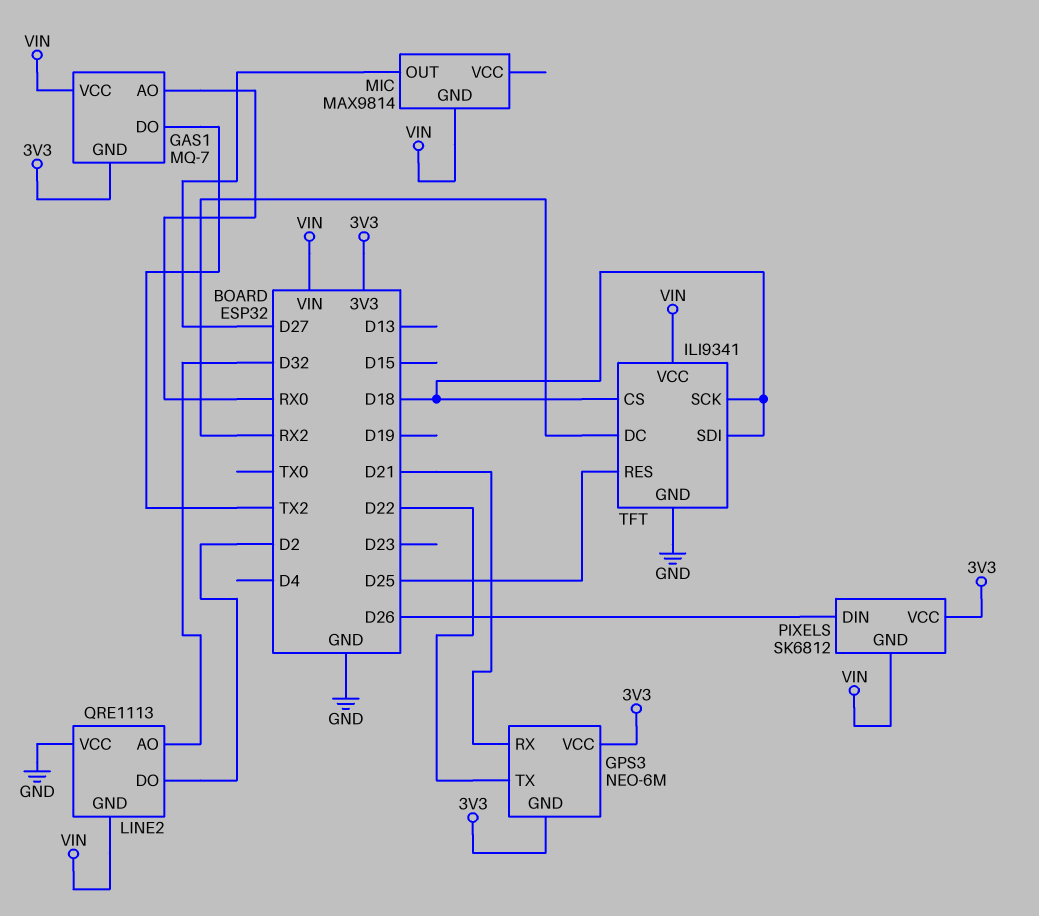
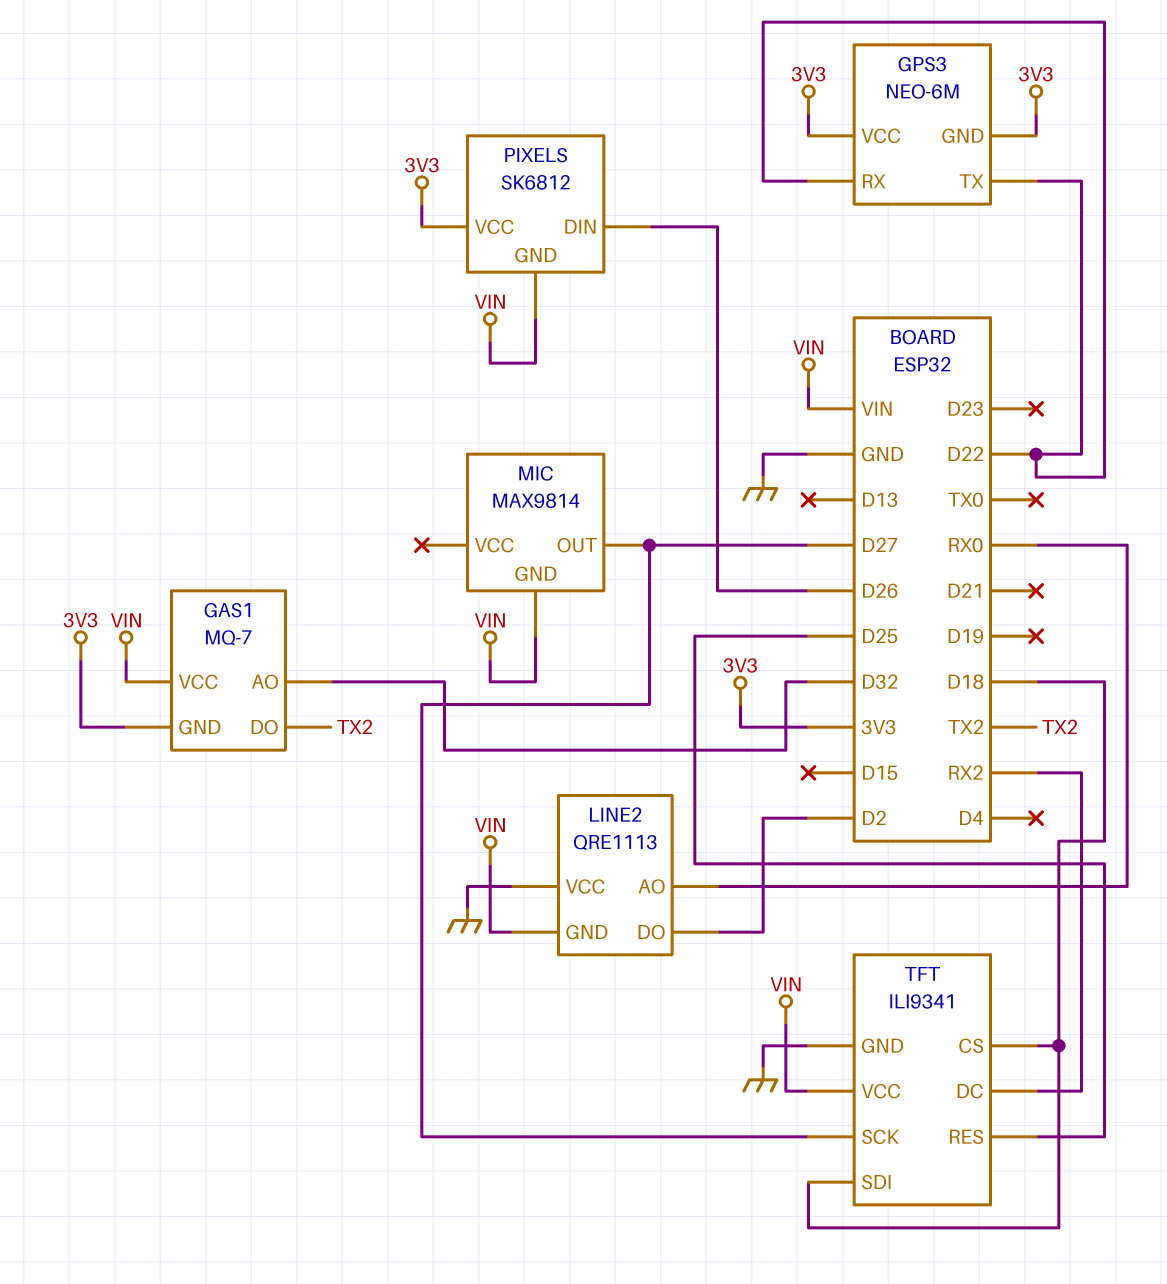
GAS1 pin AO: RX0 -> D32
GPS3 pin RX: D21 -> D22
LINE2 pin AO: D32 -> RX0
TFT pin SCK: D18 -> D27

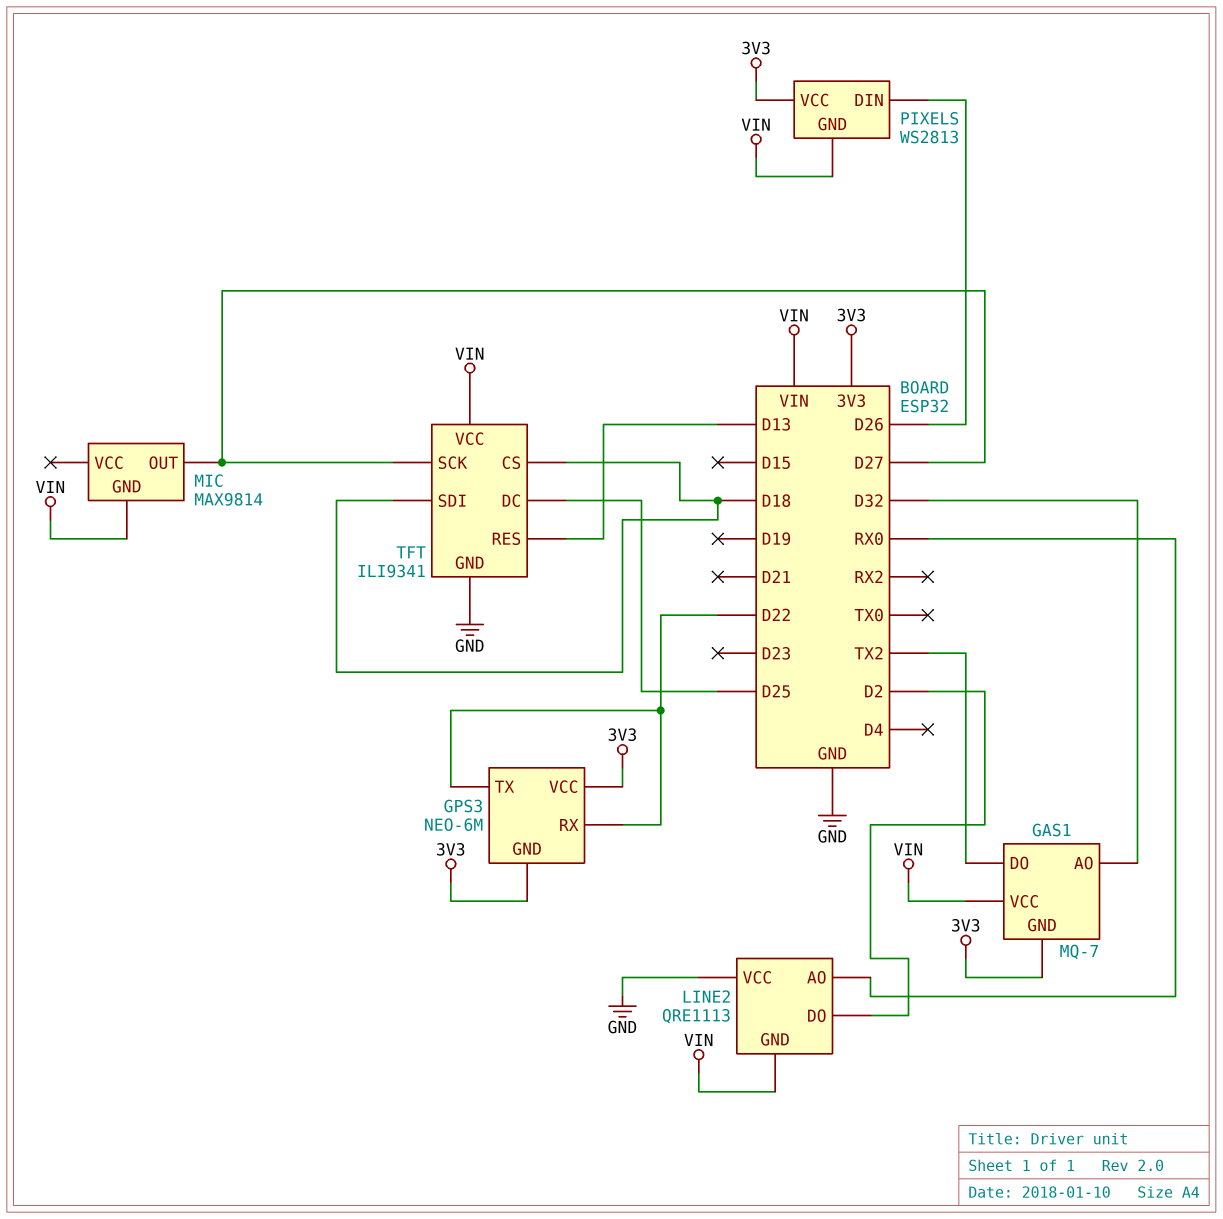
PIXELS: SK6812 -> WS2813
TFT pin DC: RX2 -> D25
TFT pin RES: D25 -> D13

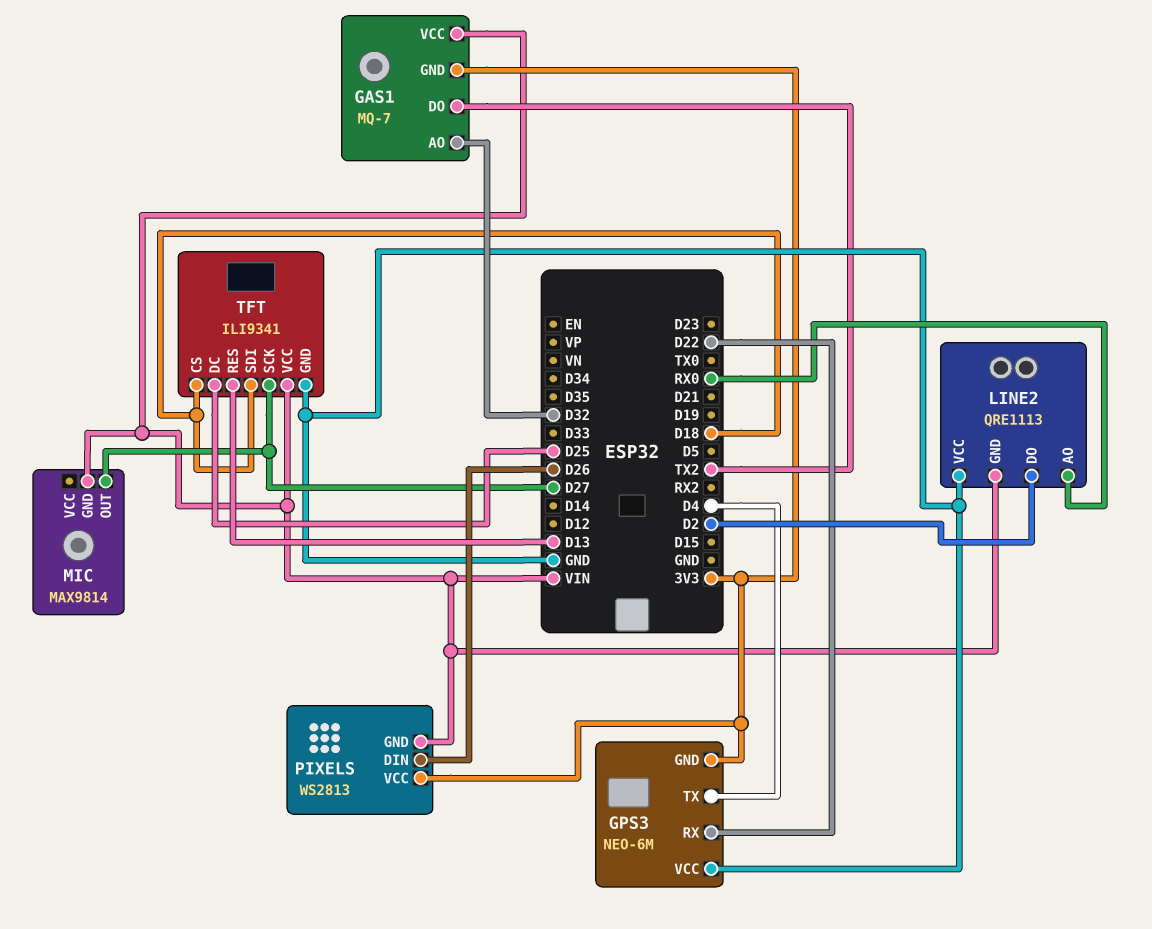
GPS3 pin TX: D22 -> D4
GPS3 pin VCC: 3V3 -> GND

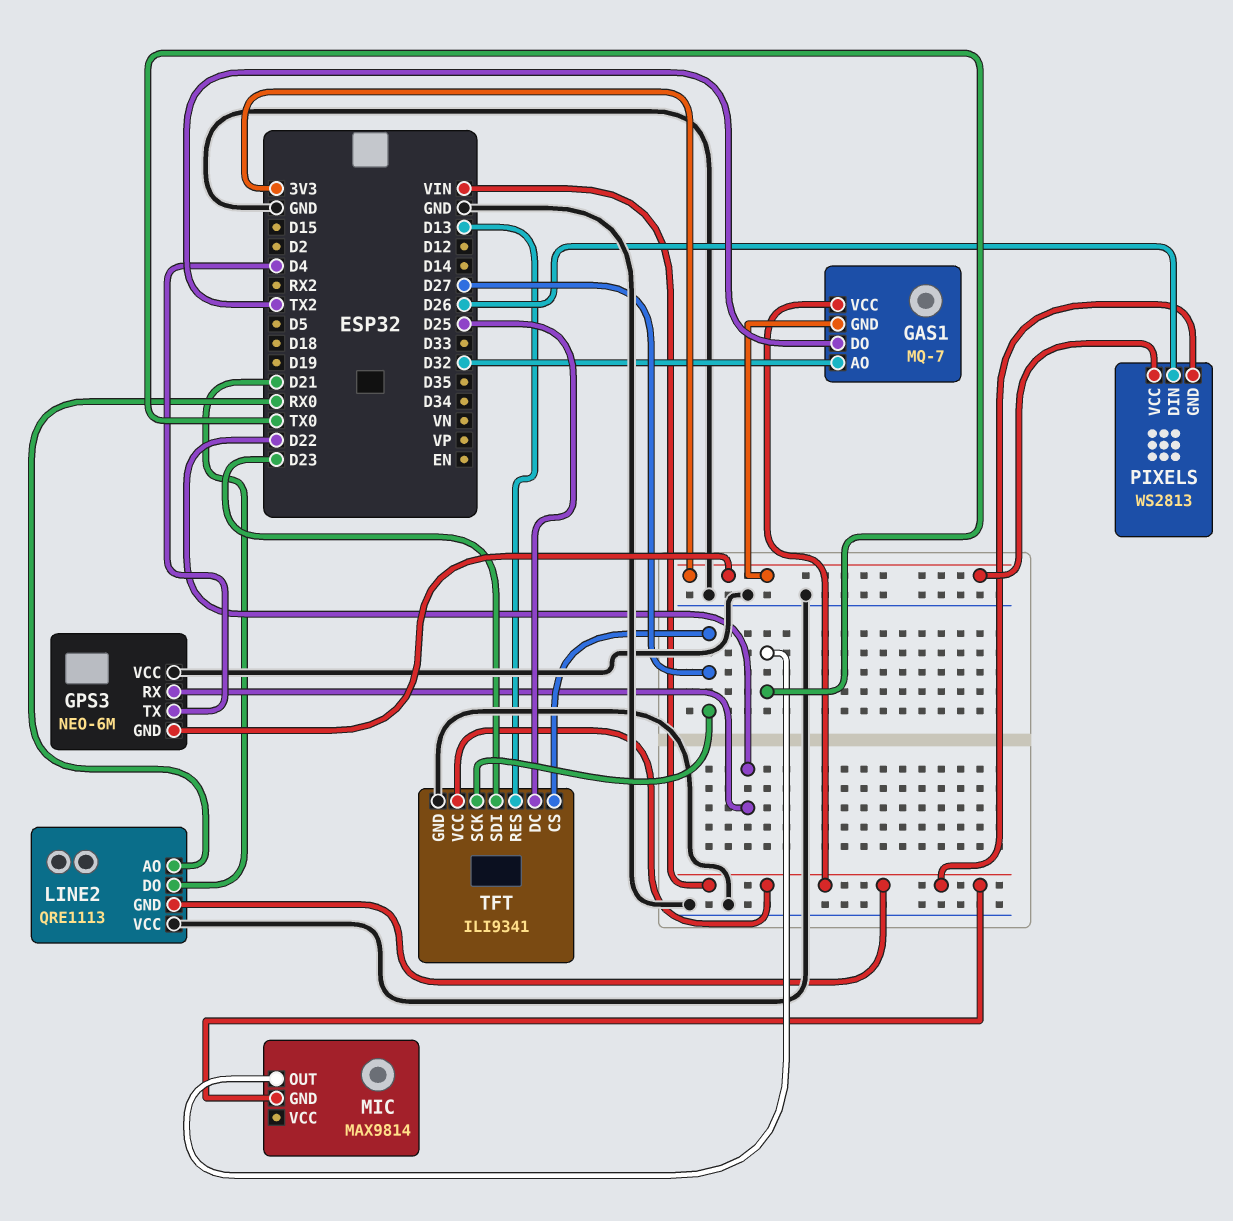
LINE2 pin DO: D2 -> D21
MIC pin OUT: D27 -> TX0
TFT pin CS: D18 -> D27
TFT pin SDI: D18 -> D23

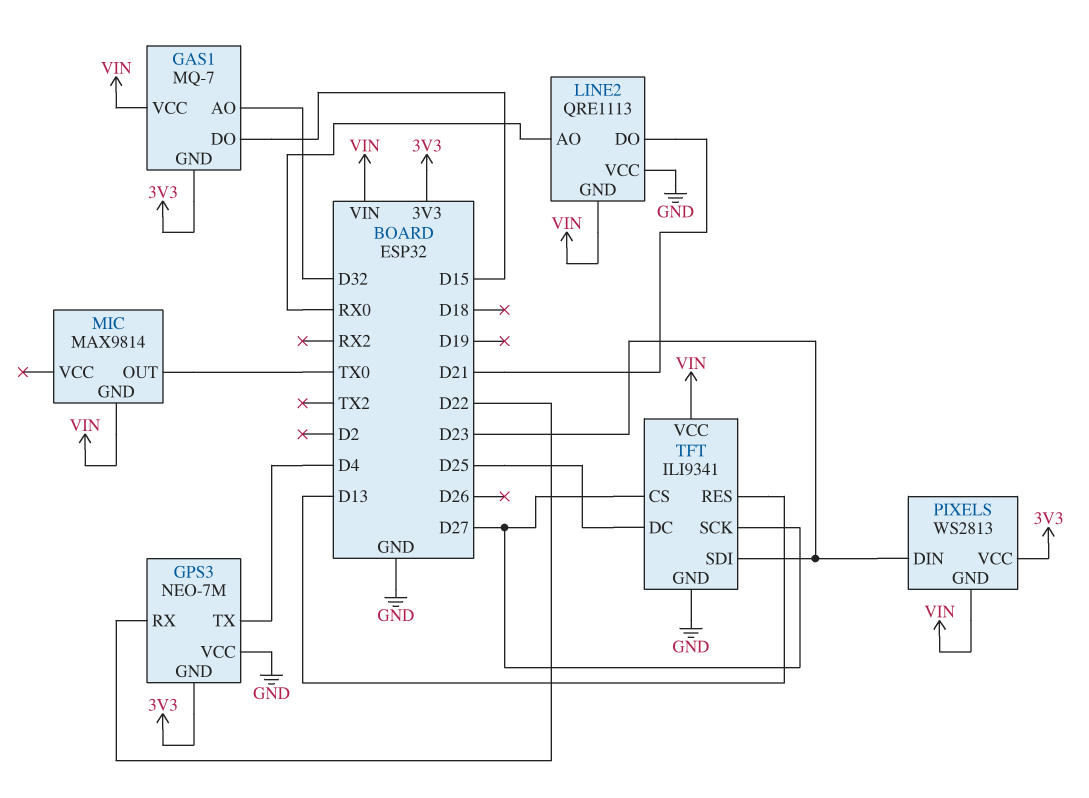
GAS1 pin DO: TX2 -> D15
GPS3: NEO-6M -> NEO-7M
PIXELS pin DIN: D26 -> D23

